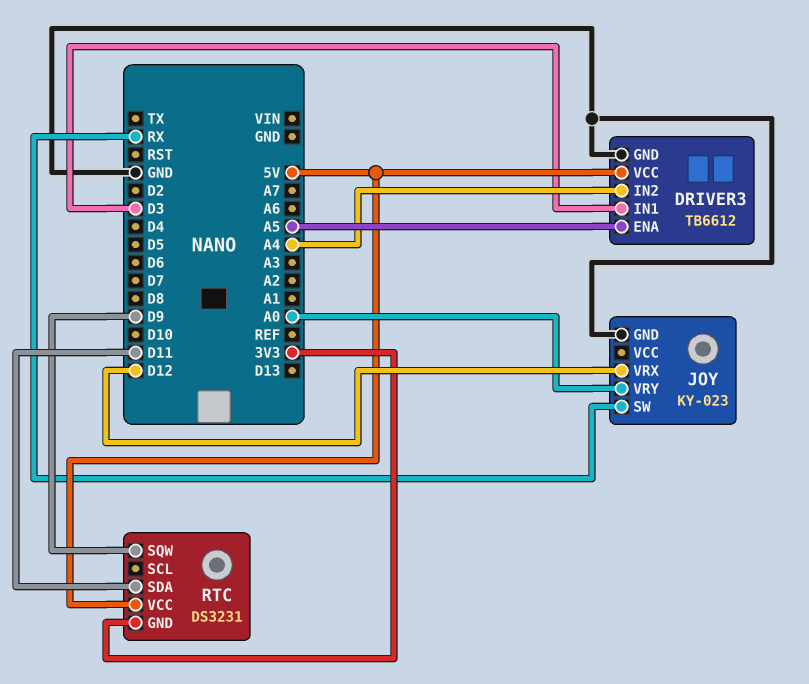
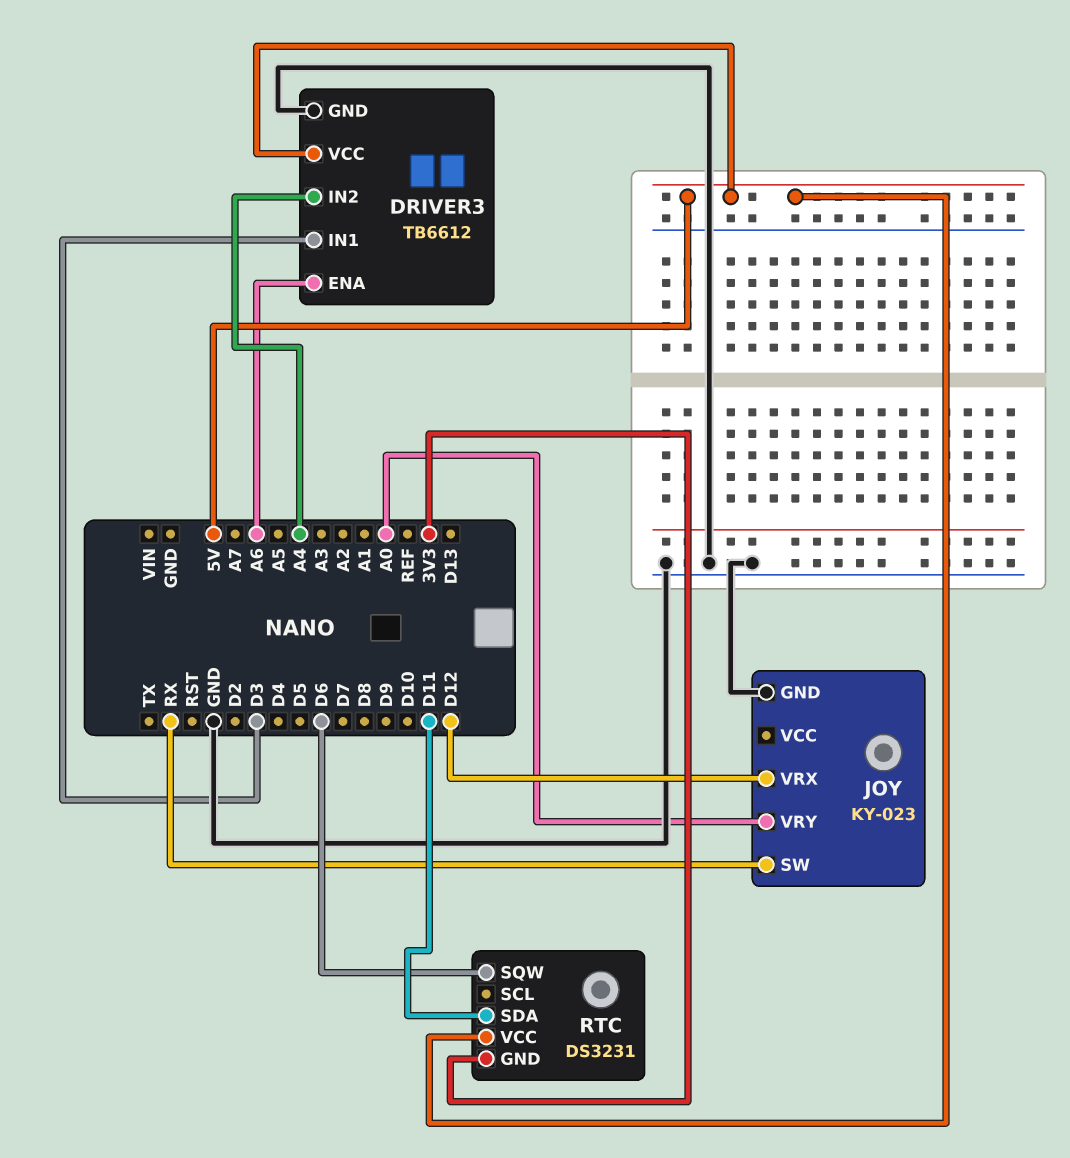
DRIVER3 pin ENA: A5 -> A6
RTC pin SQW: D9 -> D6

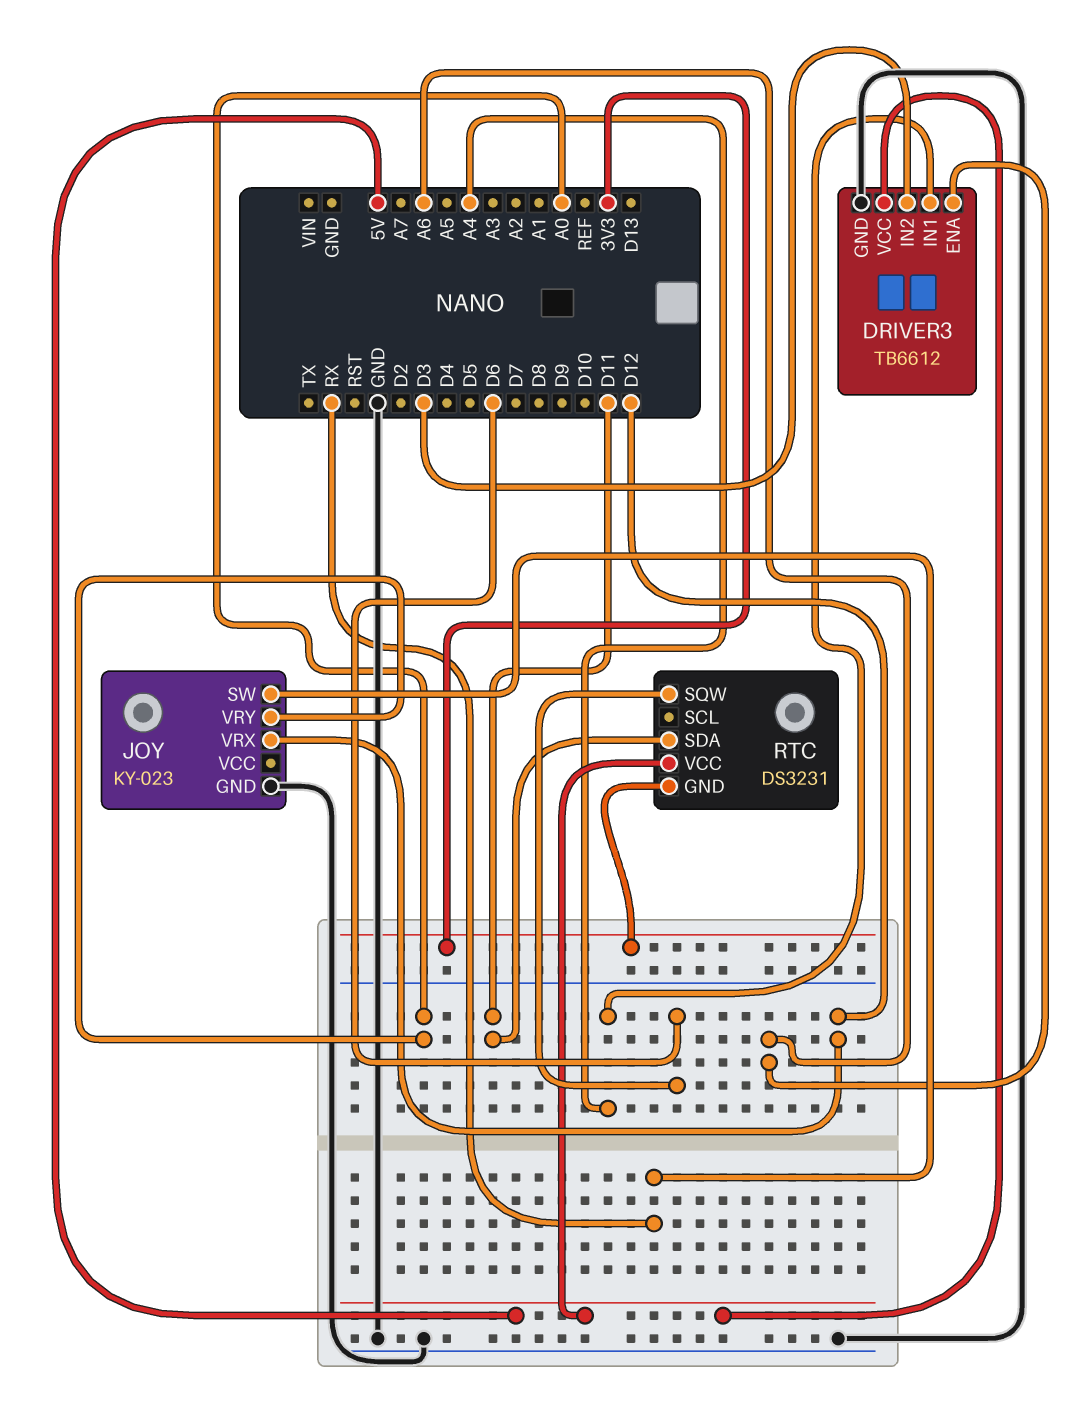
DRIVER3 pin IN1: D3 -> A4
DRIVER3 pin IN2: A4 -> D3

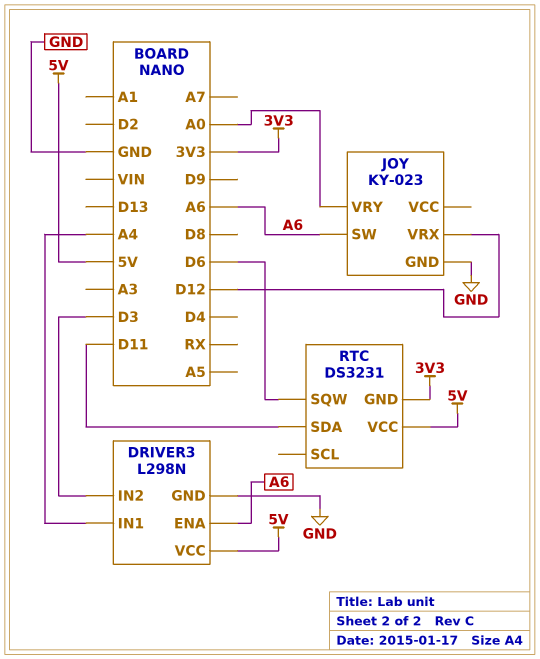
DRIVER3: TB6612 -> L298N
JOY pin SW: RX -> A6

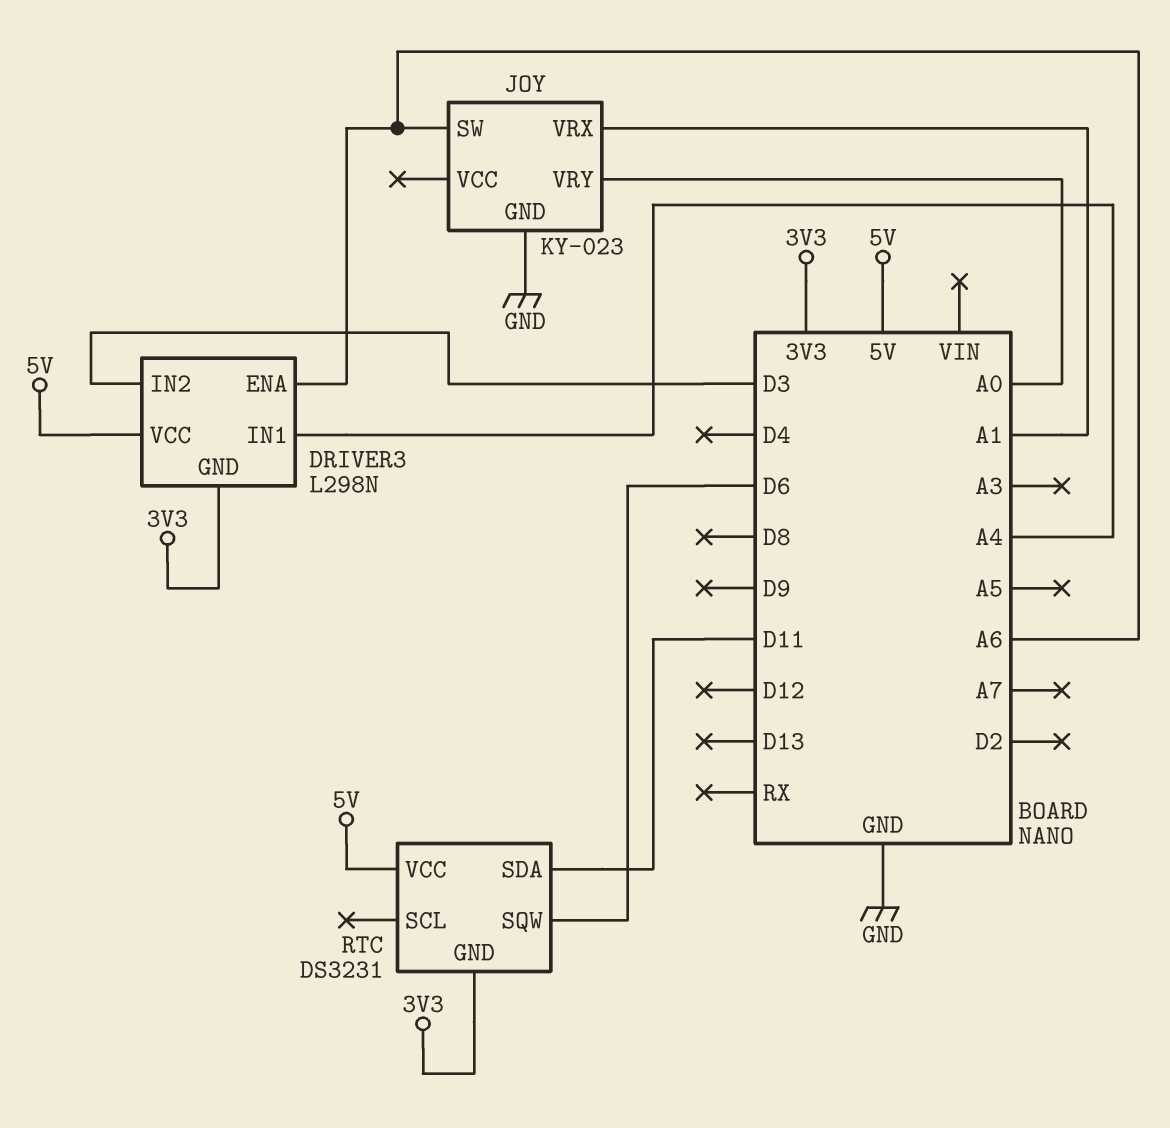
DRIVER3 pin GND: GND -> 3V3
JOY pin VRX: D12 -> A1

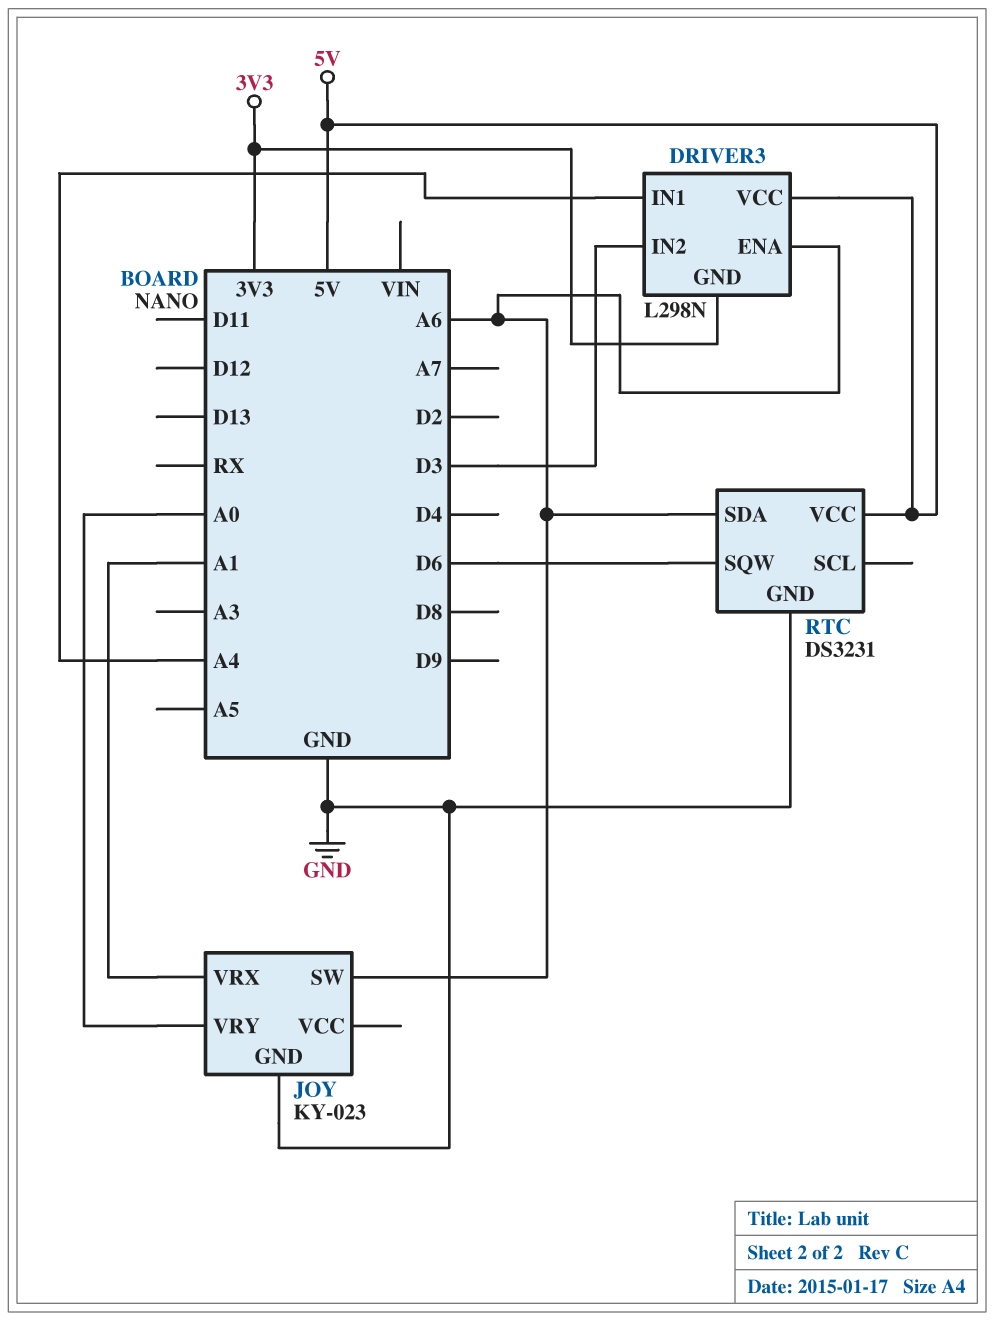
RTC pin GND: 3V3 -> GND
RTC pin SDA: D11 -> A6

